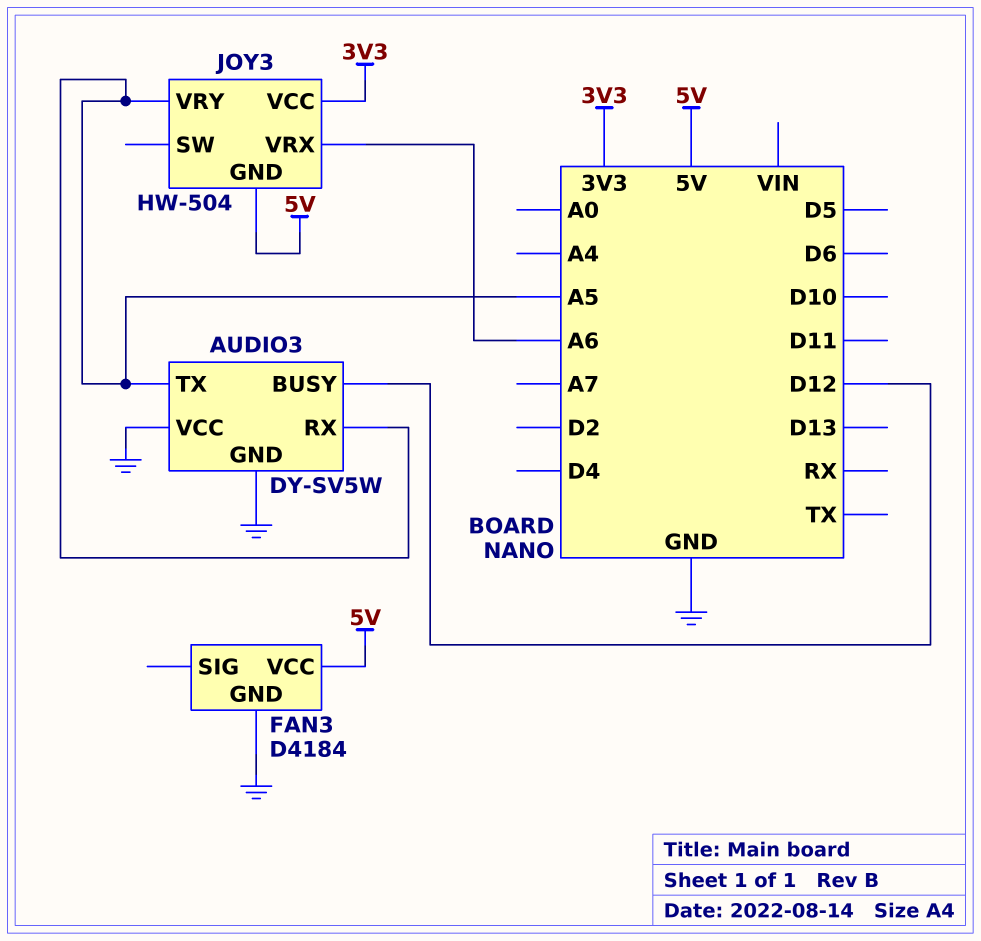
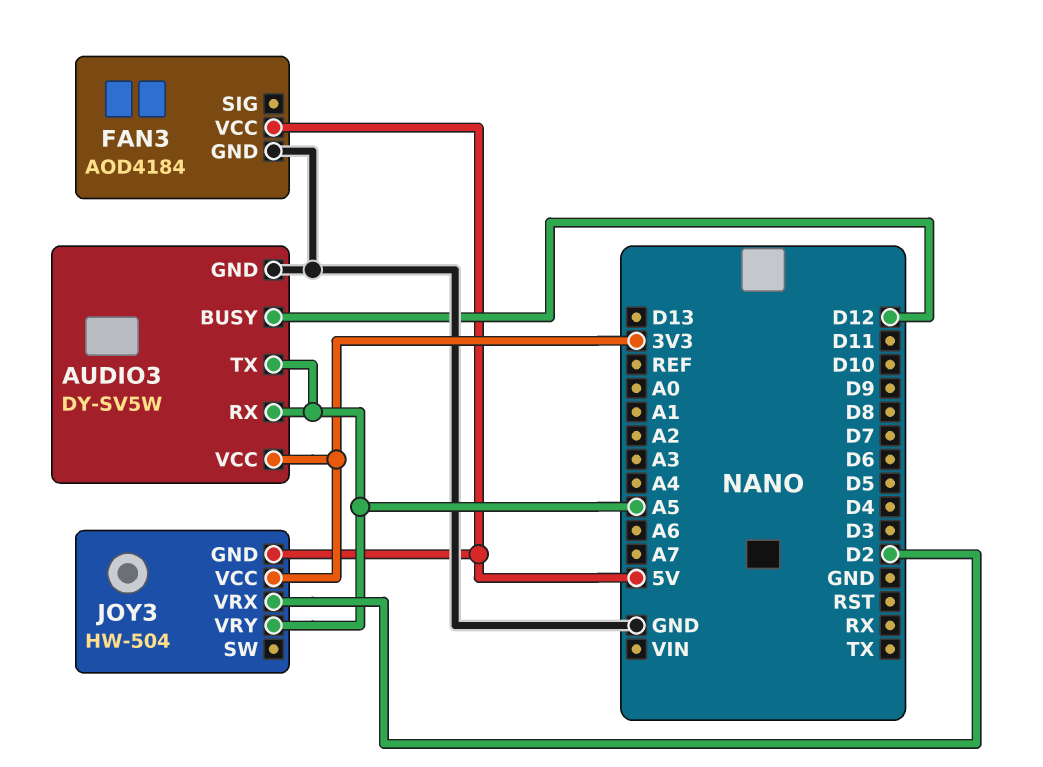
AUDIO3 pin VCC: GND -> 3V3
FAN3: D4184 -> AOD4184
JOY3 pin VRX: A6 -> D2

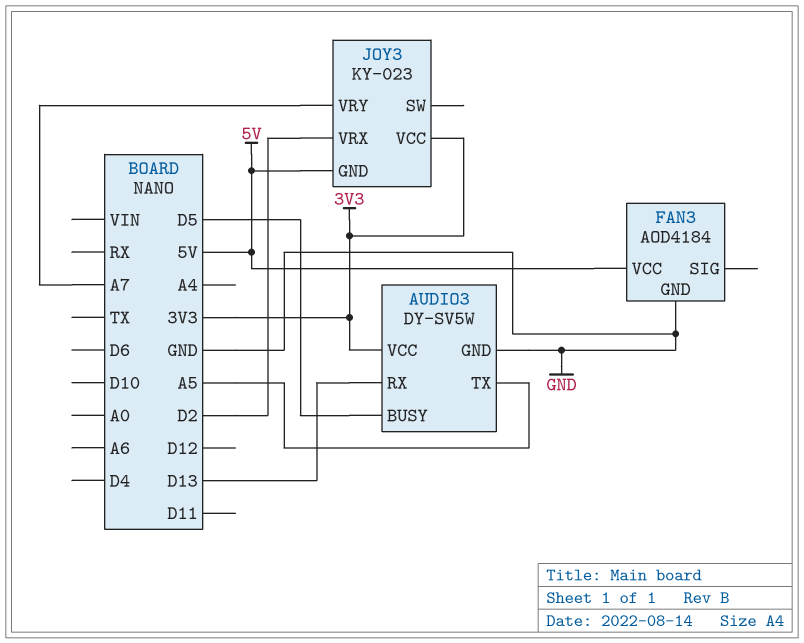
AUDIO3 pin BUSY: D12 -> D5
AUDIO3 pin RX: A5 -> D13
JOY3: HW-504 -> KY-023
JOY3 pin VRY: A5 -> A7

